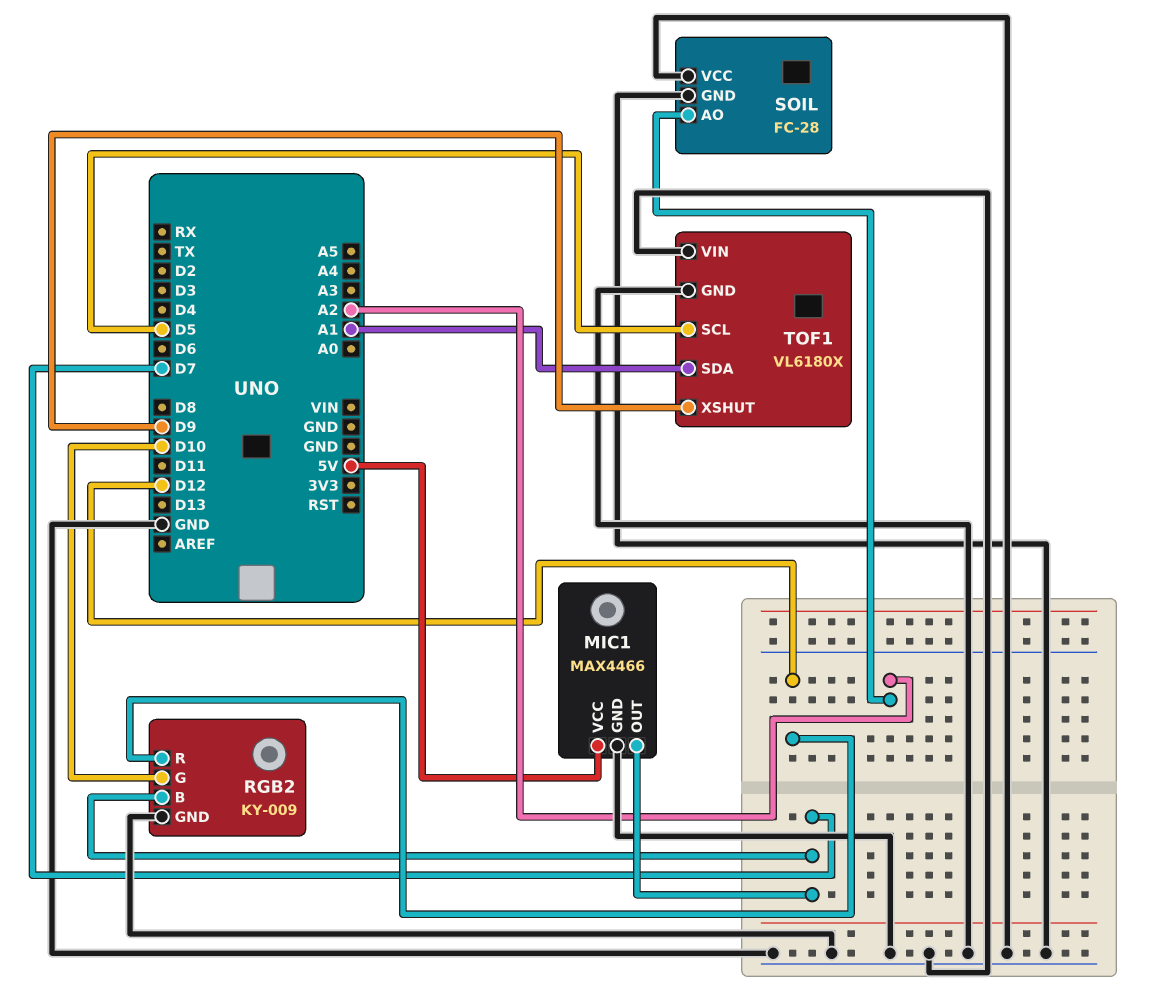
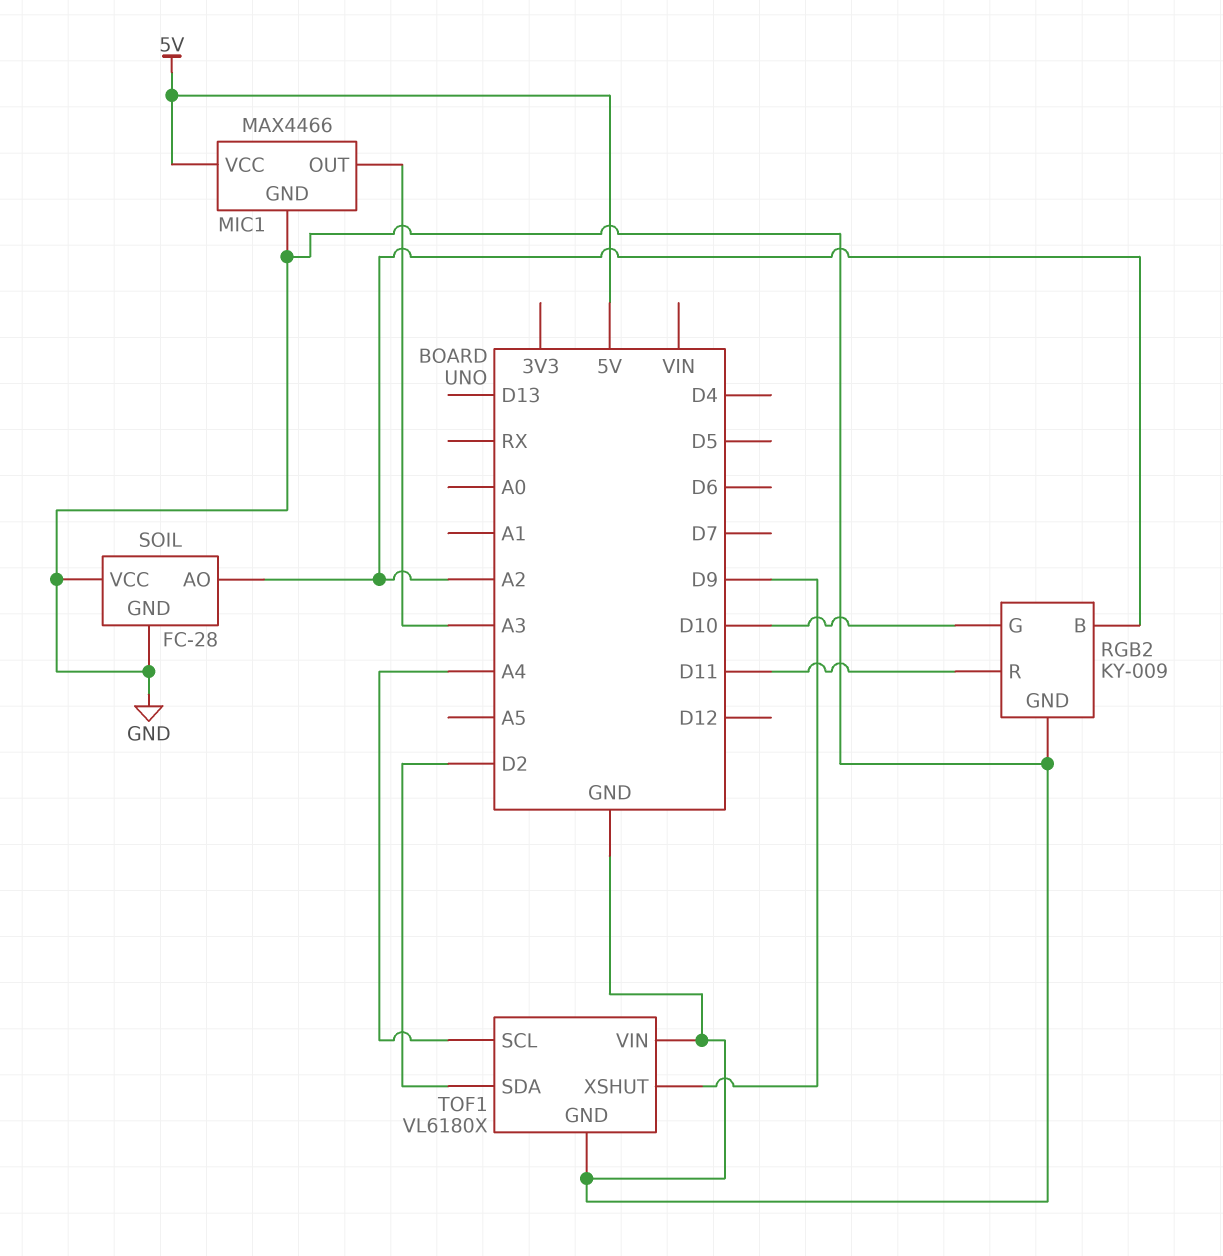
MIC1 pin OUT: D7 -> A3
RGB2 pin B: D7 -> A2
RGB2 pin R: D12 -> D11
TOF1 pin SCL: D5 -> A4
TOF1 pin SDA: A1 -> D2

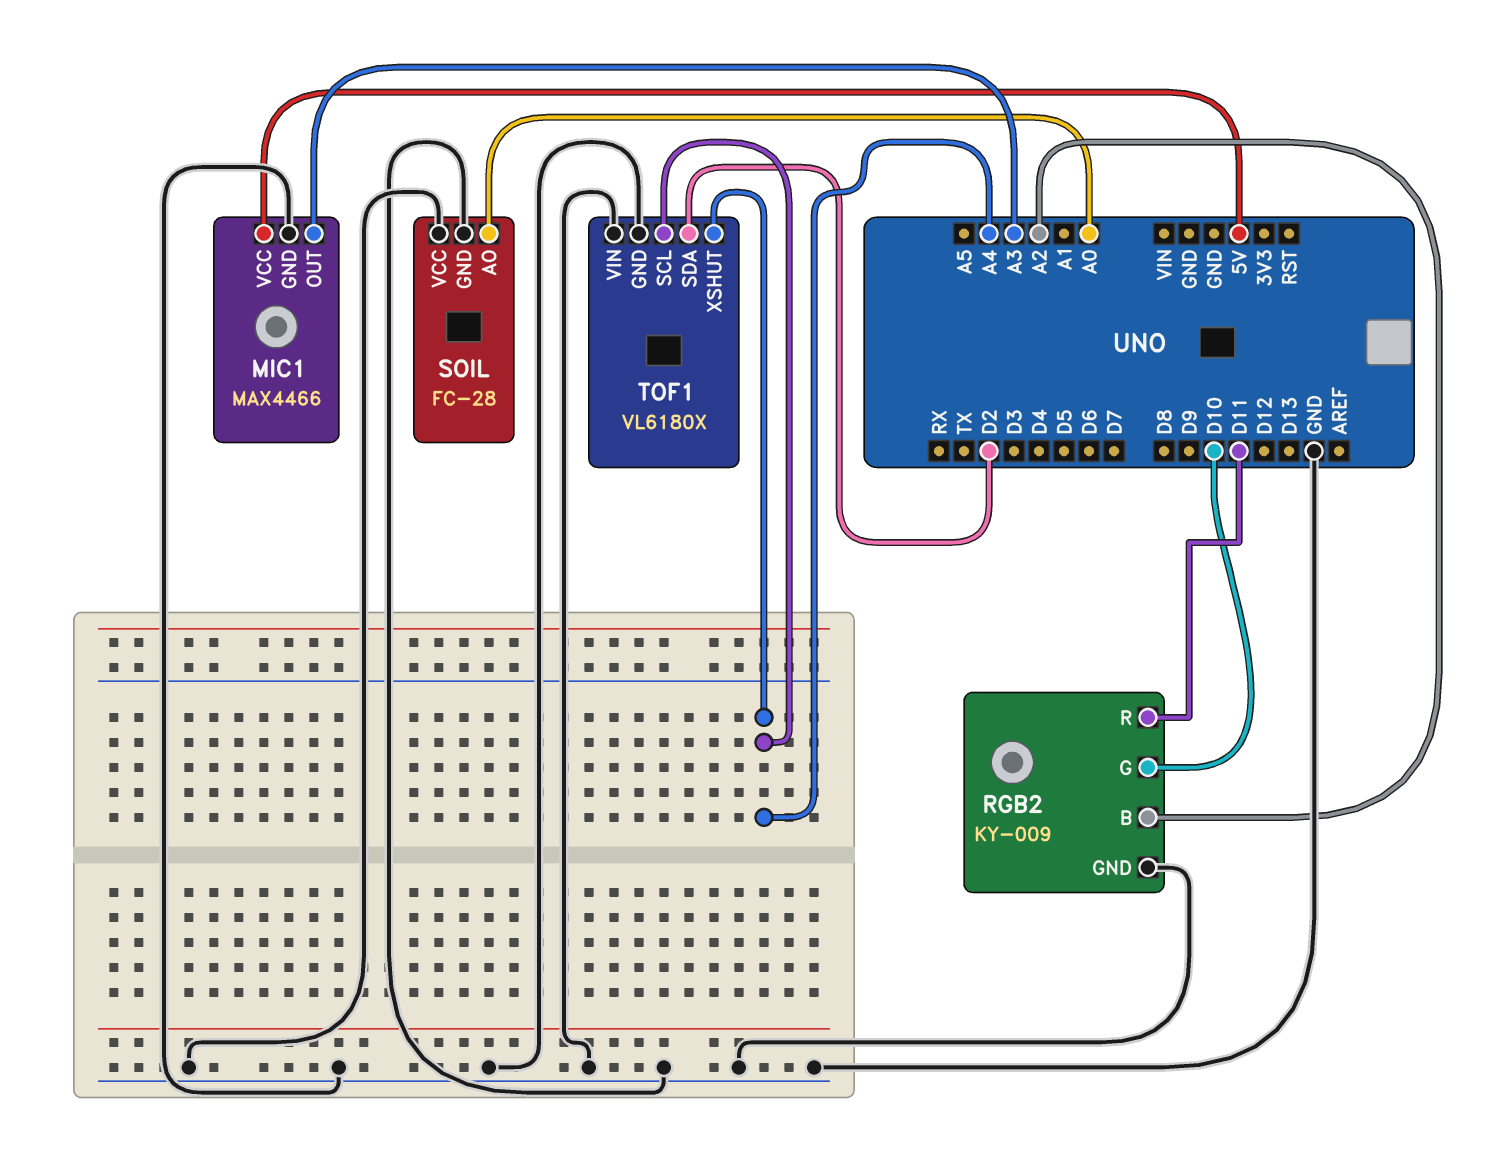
SOIL pin AO: A2 -> A0
TOF1 pin XSHUT: D9 -> A4

